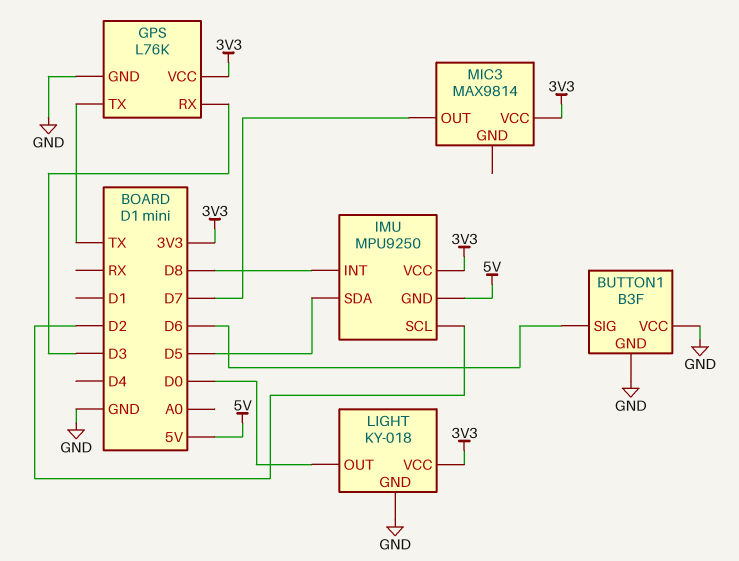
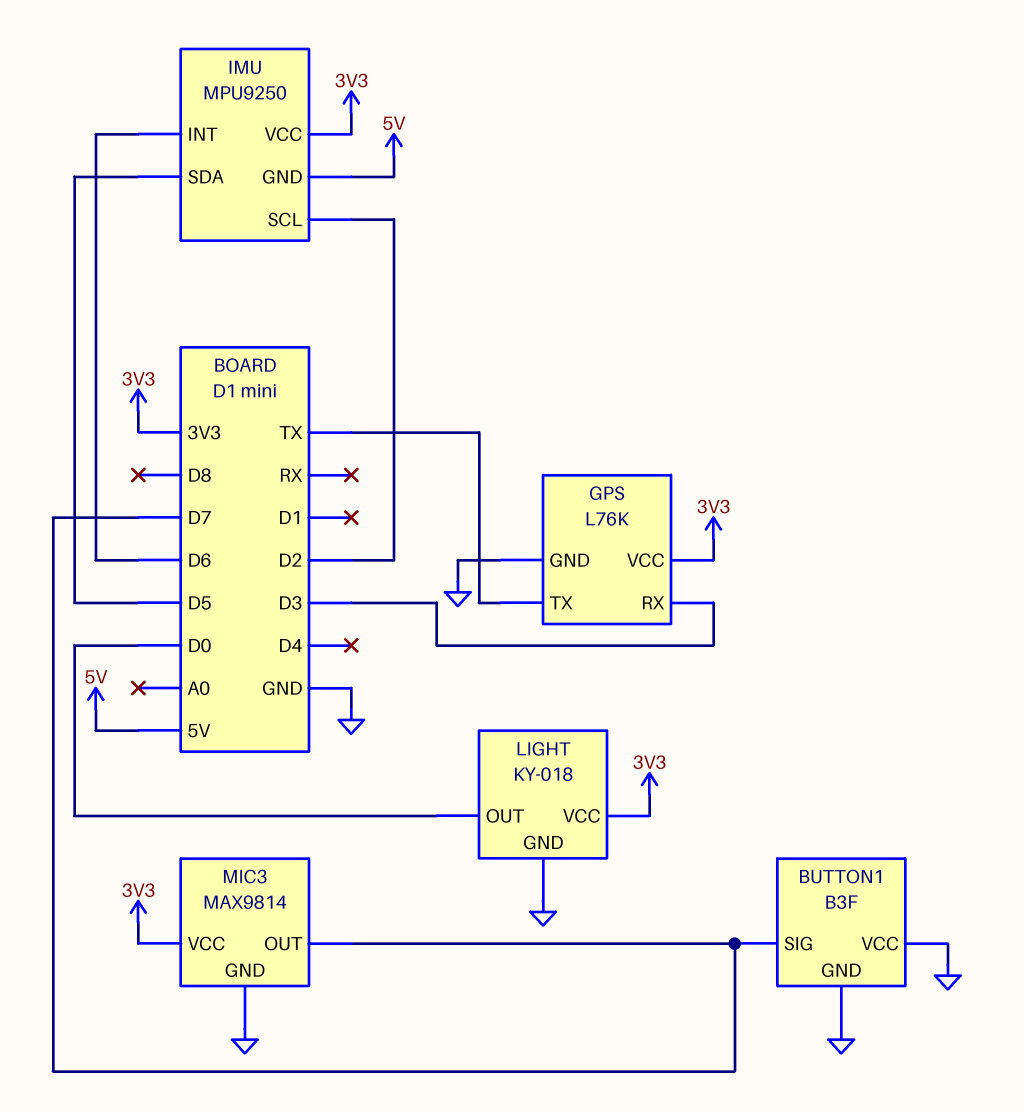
BUTTON1 pin SIG: D6 -> D7
IMU pin INT: D8 -> D6
MIC3 pin GND: none -> GND

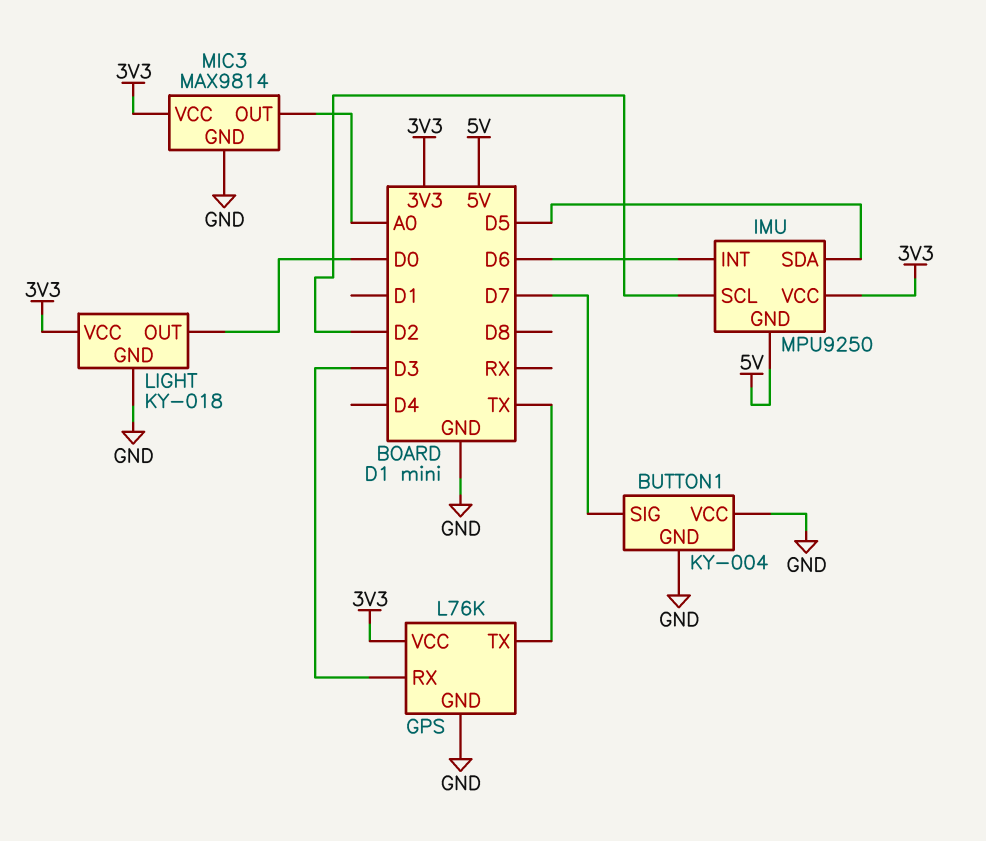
BUTTON1: B3F -> KY-004
MIC3 pin OUT: D7 -> A0

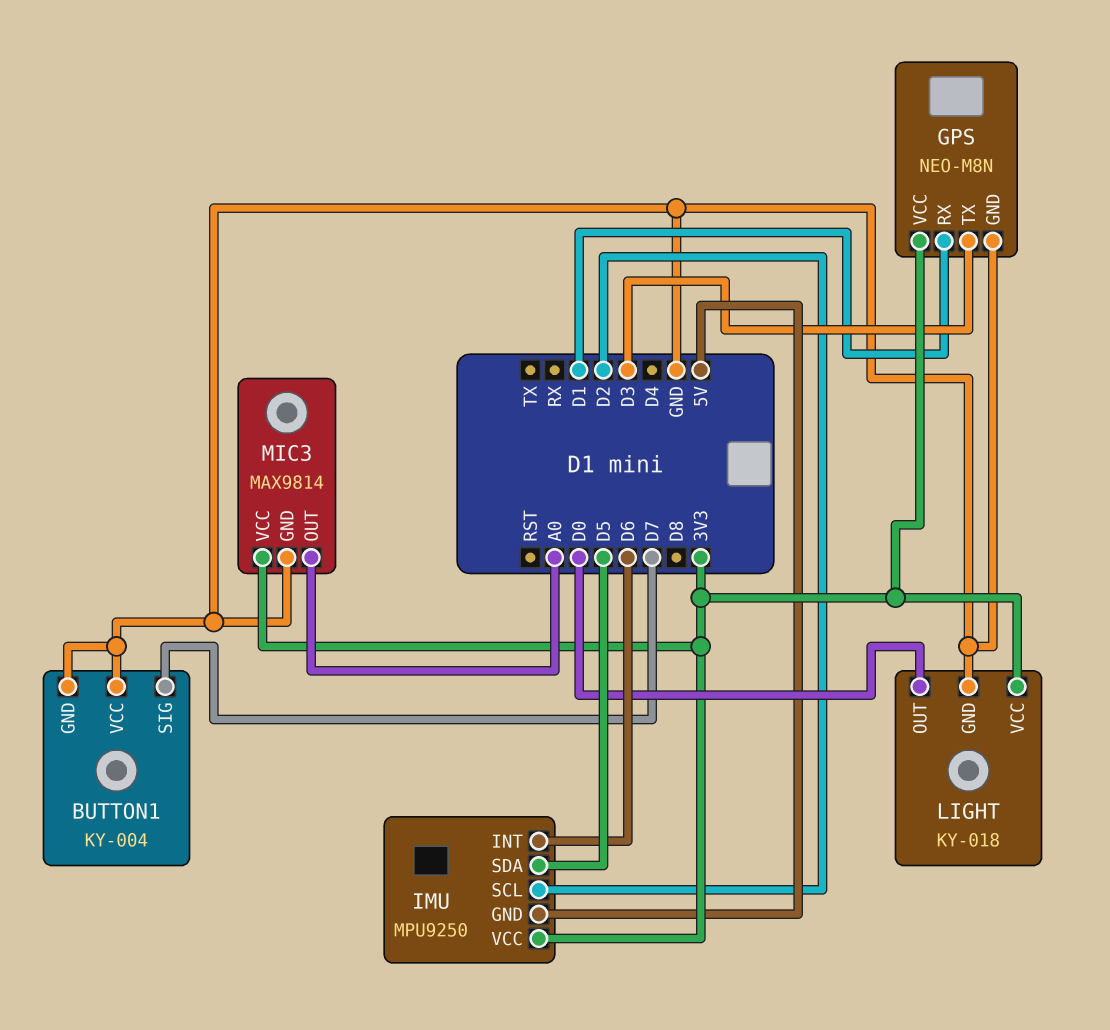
GPS: L76K -> NEO-M8N
GPS pin RX: D3 -> D1
GPS pin TX: TX -> D3

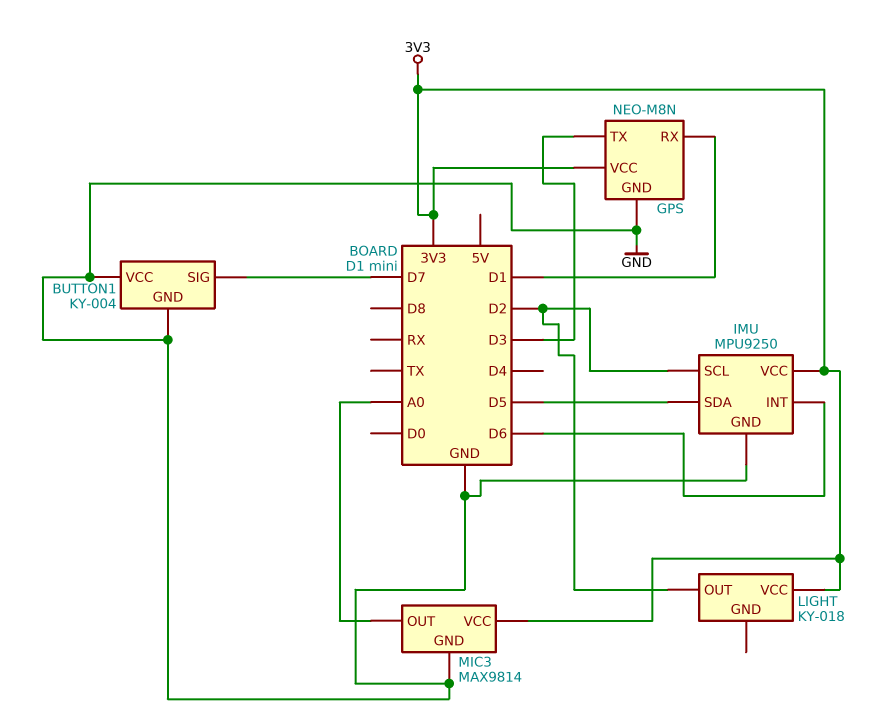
IMU pin GND: 5V -> GND
LIGHT pin GND: GND -> none
LIGHT pin OUT: D0 -> D2

